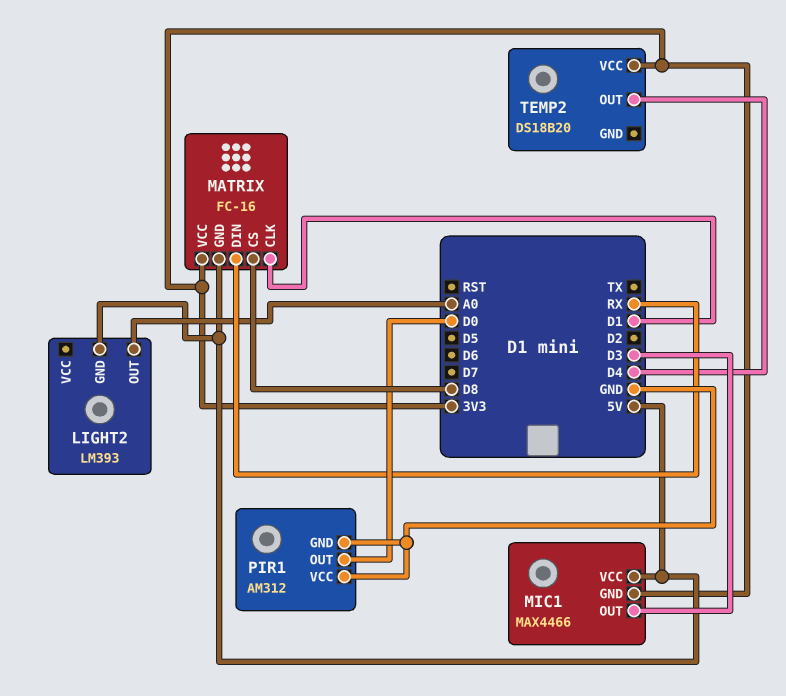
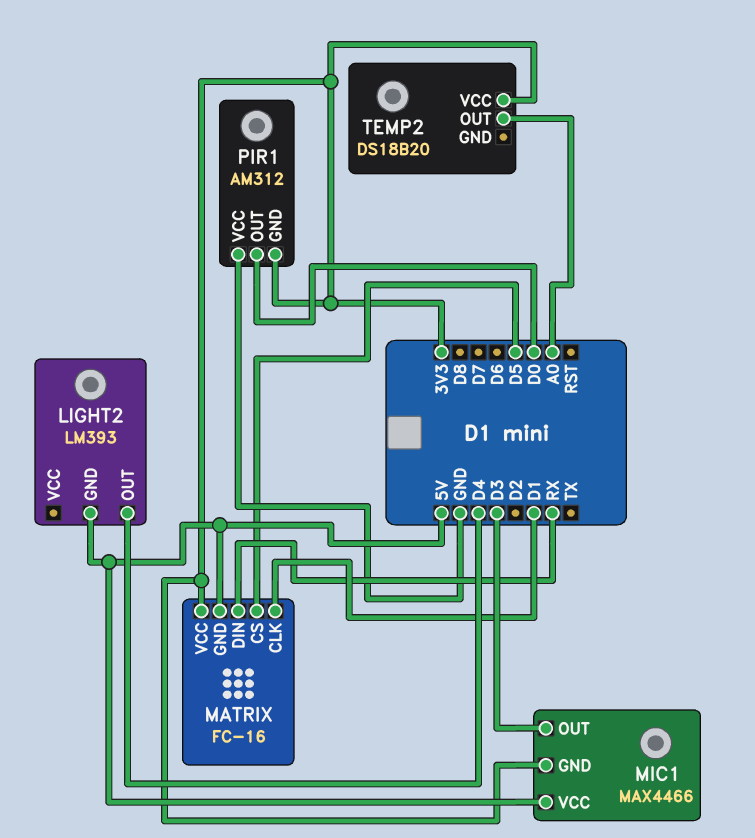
LIGHT2 pin OUT: A0 -> D4
MATRIX pin CS: D8 -> D5
PIR1 pin GND: GND -> 3V3
TEMP2 pin OUT: D4 -> A0

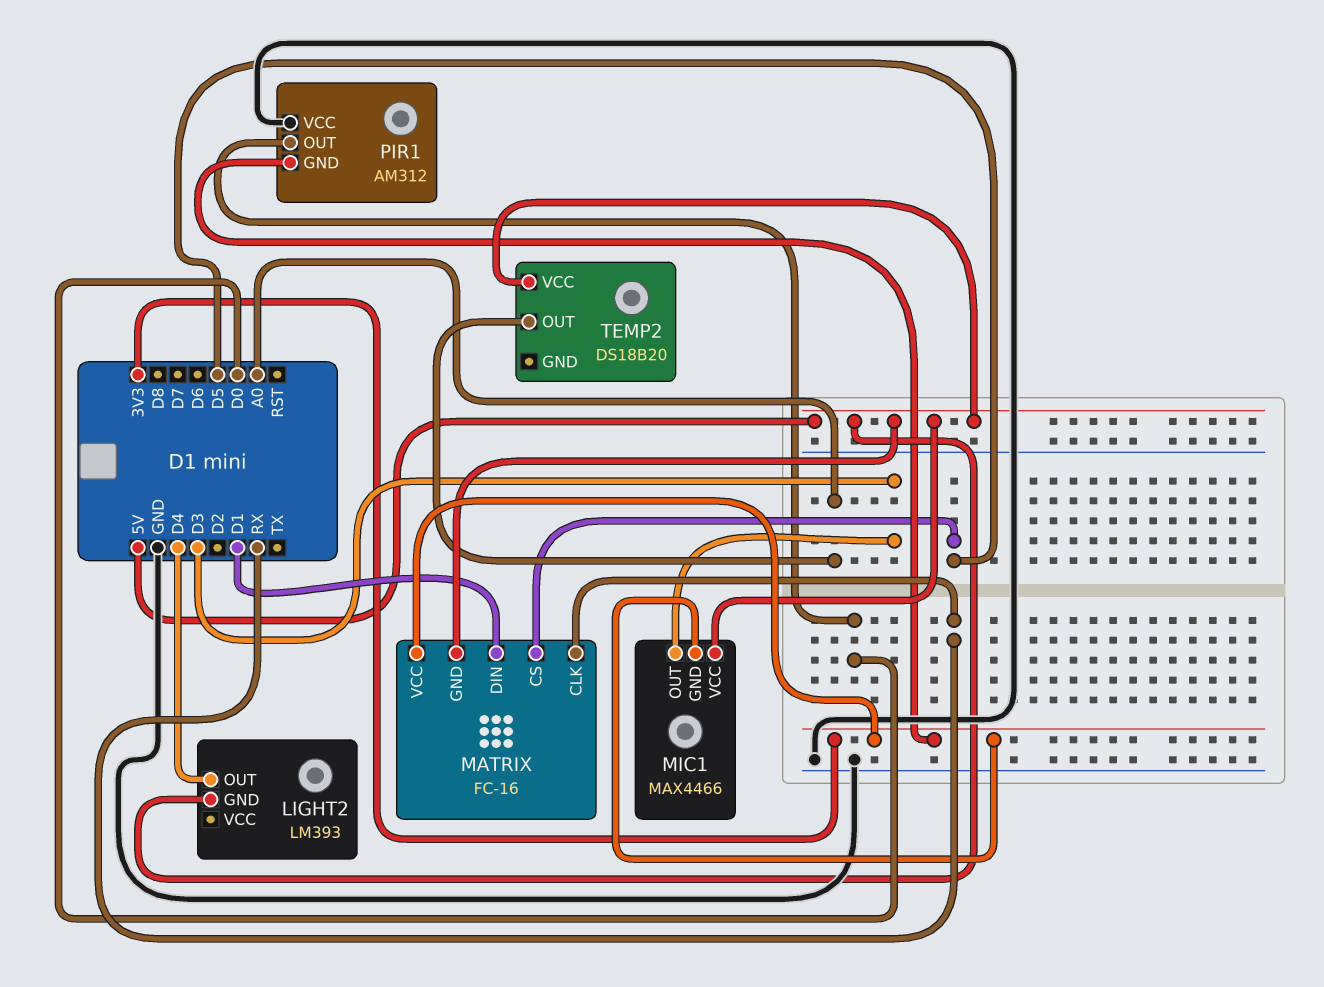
MATRIX pin CLK: D1 -> RX
MATRIX pin DIN: RX -> D1
TEMP2 pin VCC: 3V3 -> 5V

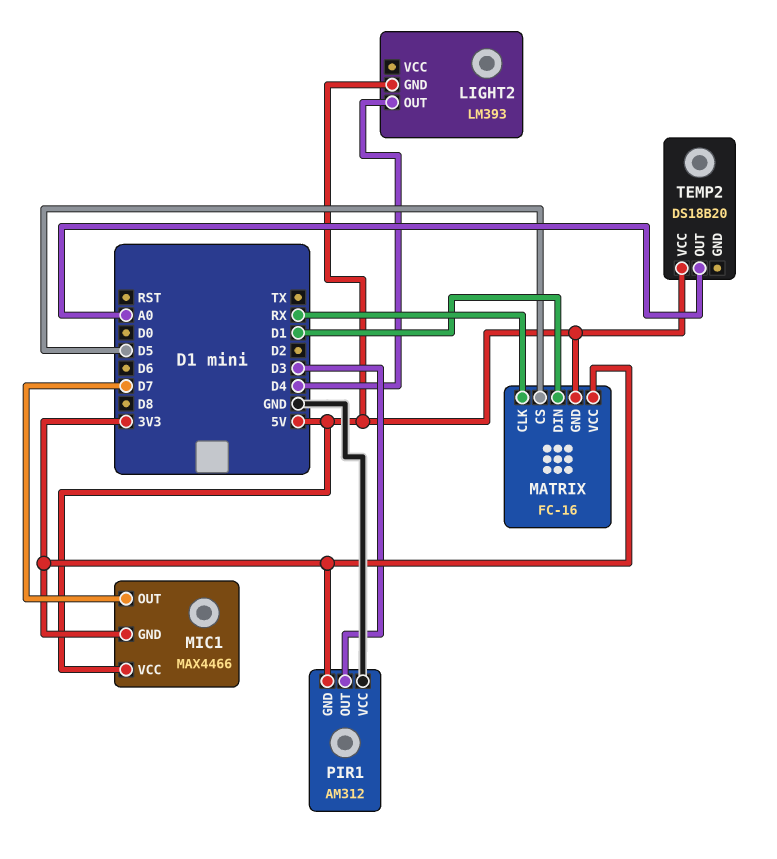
MIC1 pin OUT: D3 -> D7
PIR1 pin OUT: D0 -> D3

